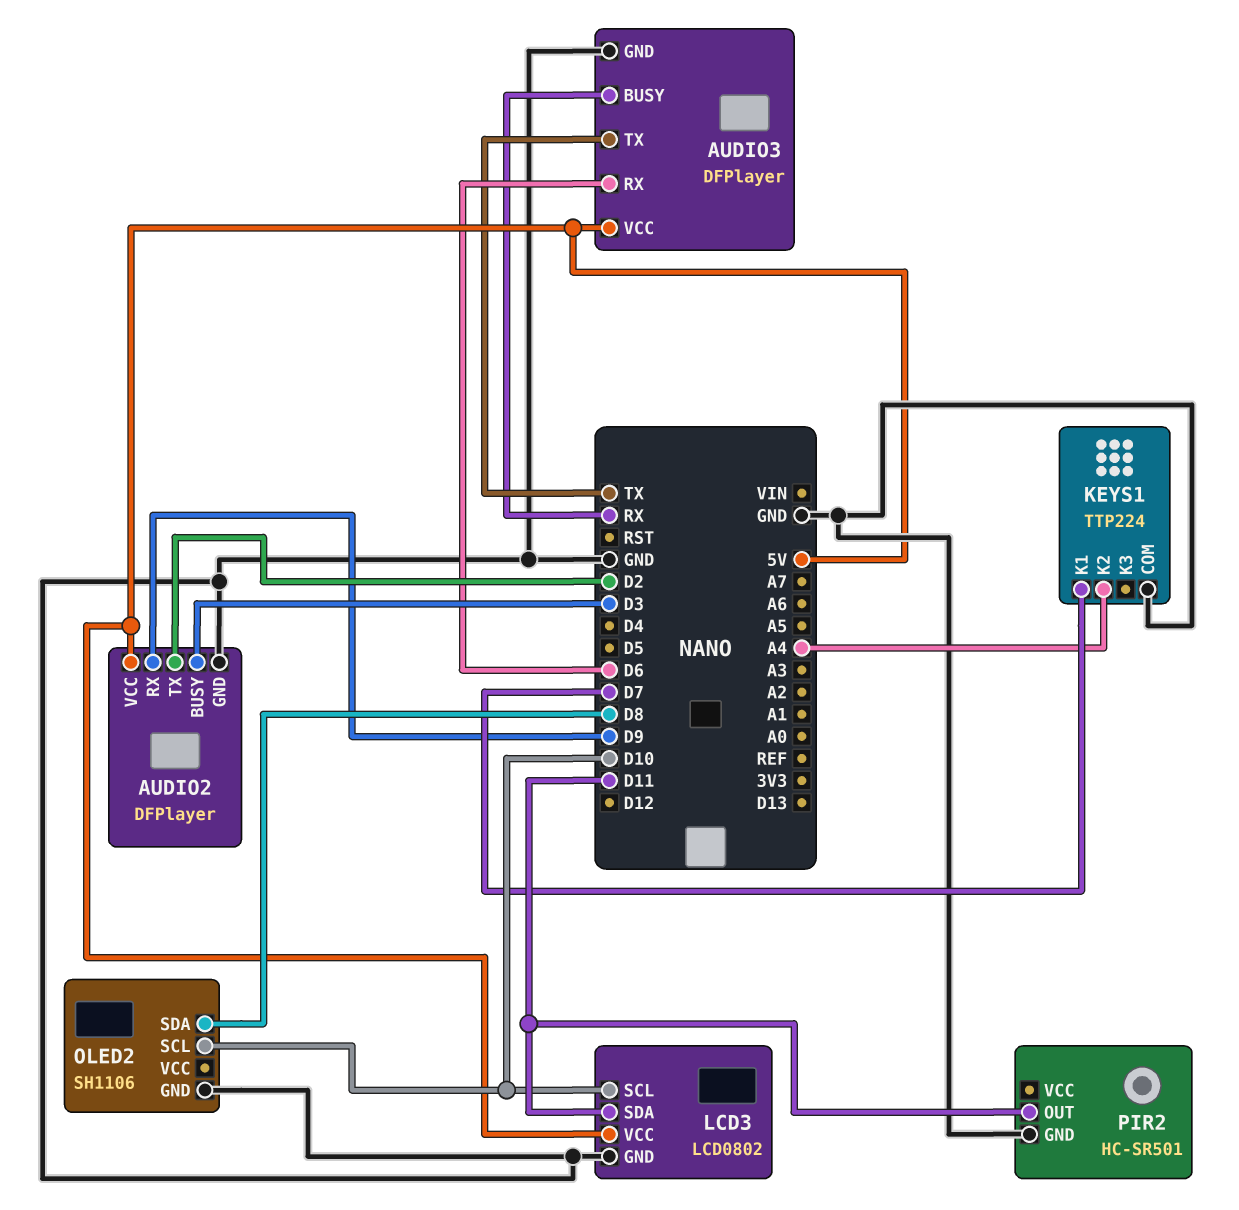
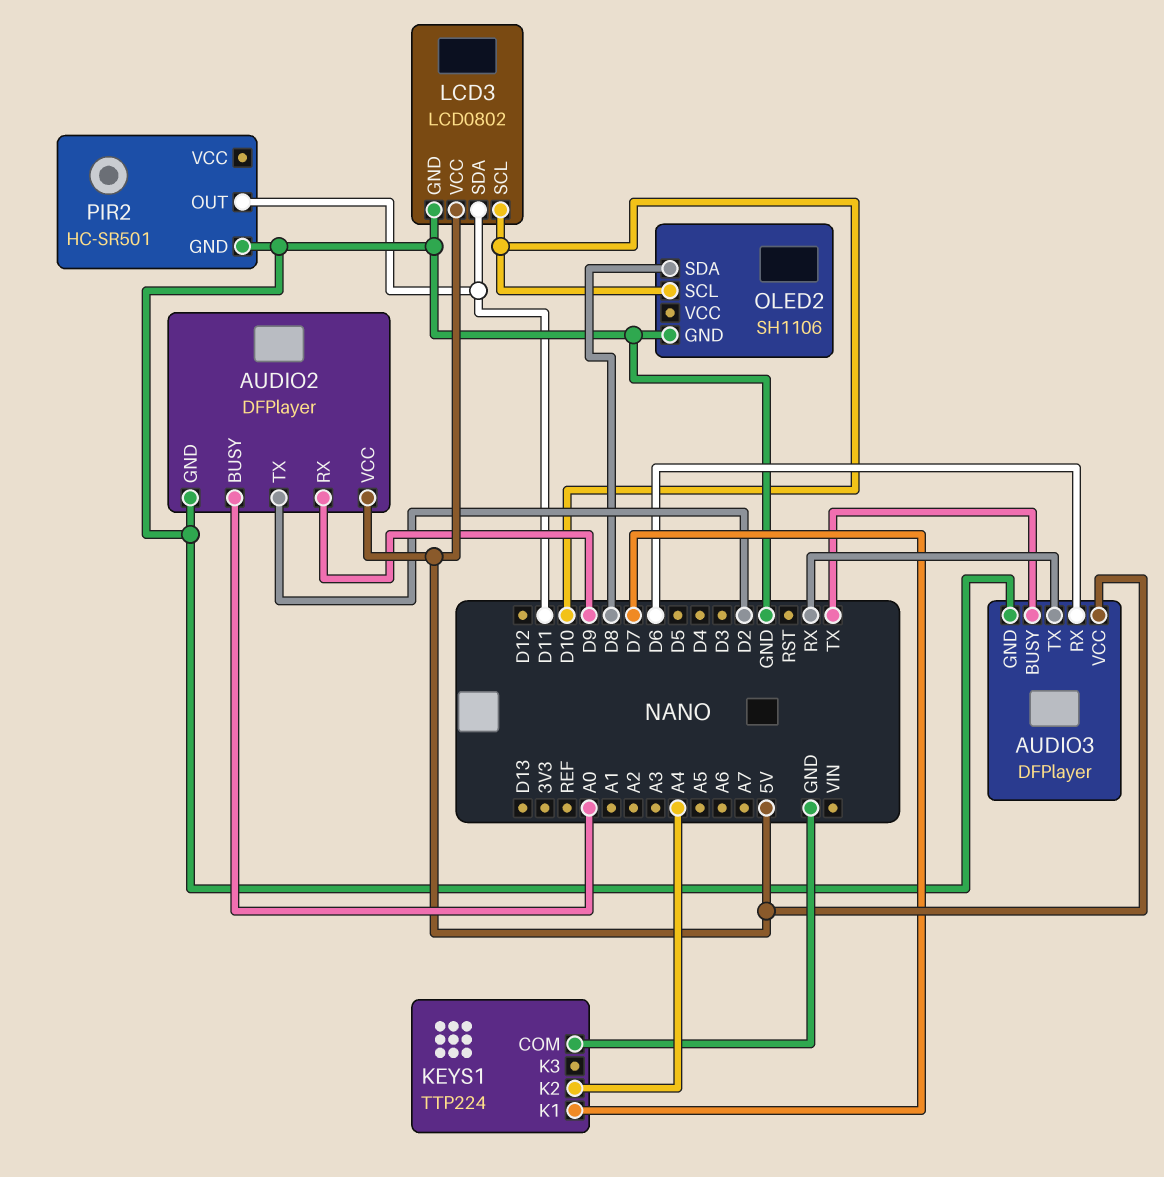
AUDIO2 pin BUSY: D3 -> A0
AUDIO3 pin BUSY: RX -> TX
AUDIO3 pin TX: TX -> RX

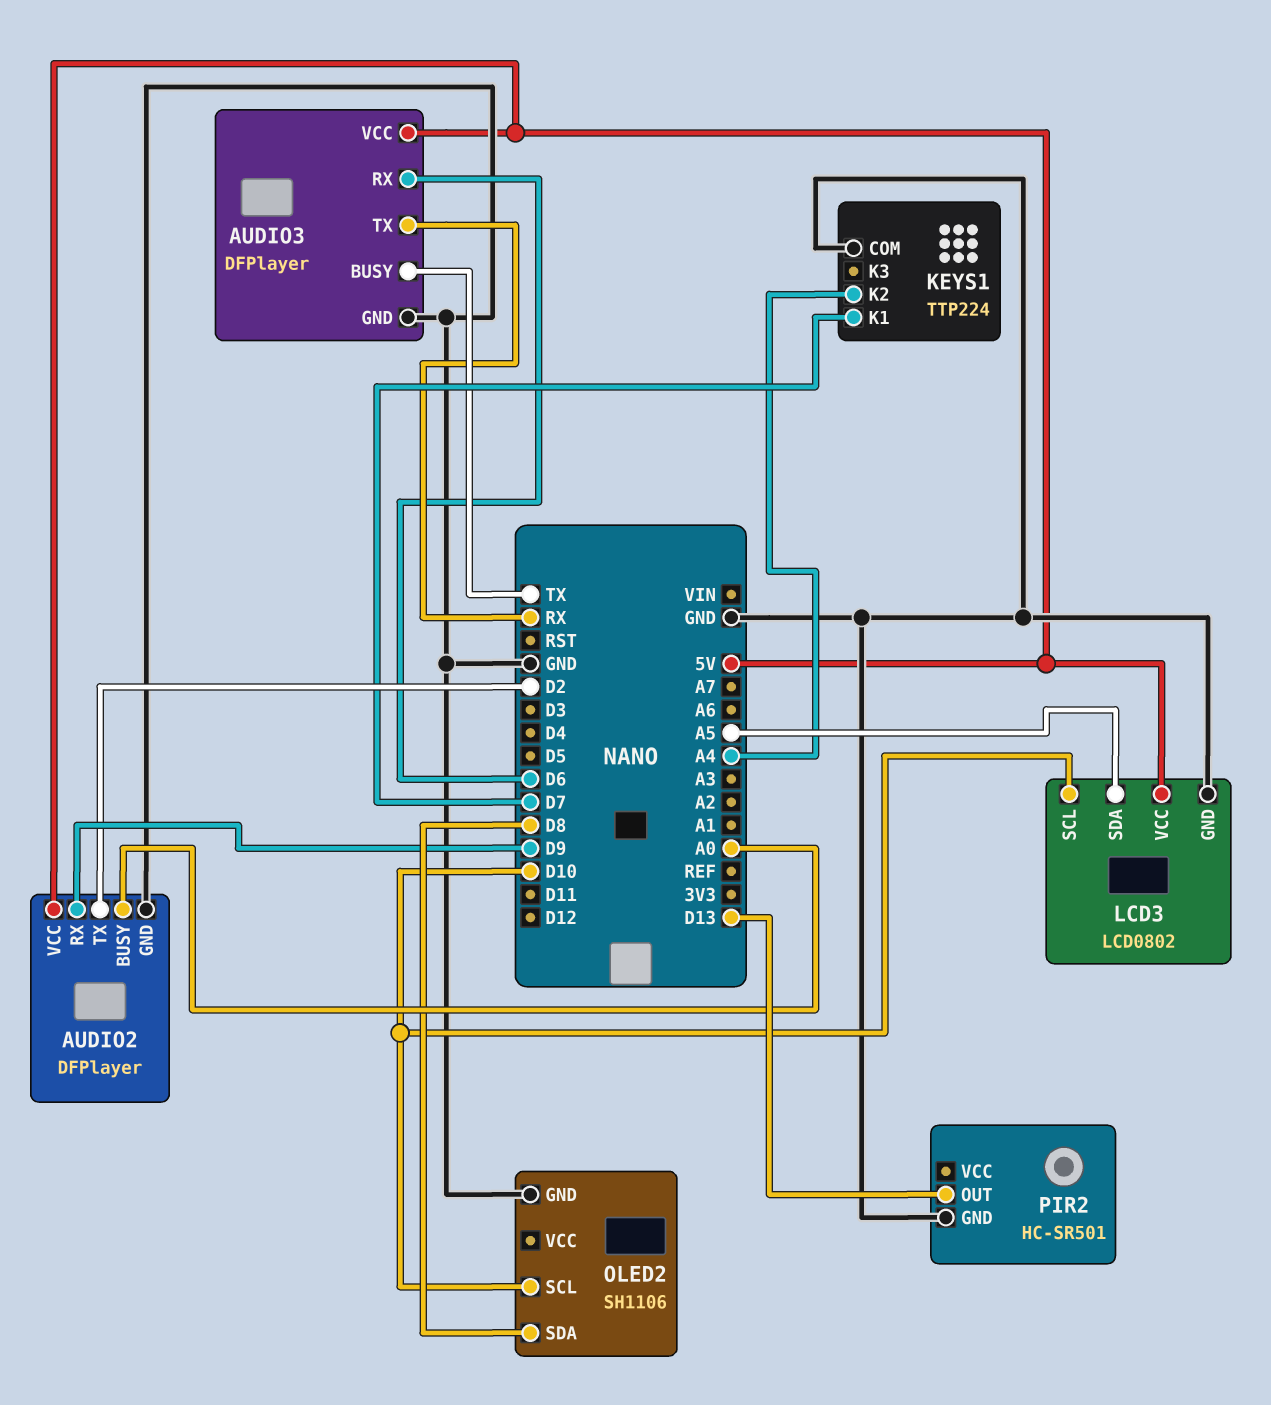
LCD3 pin SDA: D11 -> A5
PIR2 pin OUT: D11 -> D13

